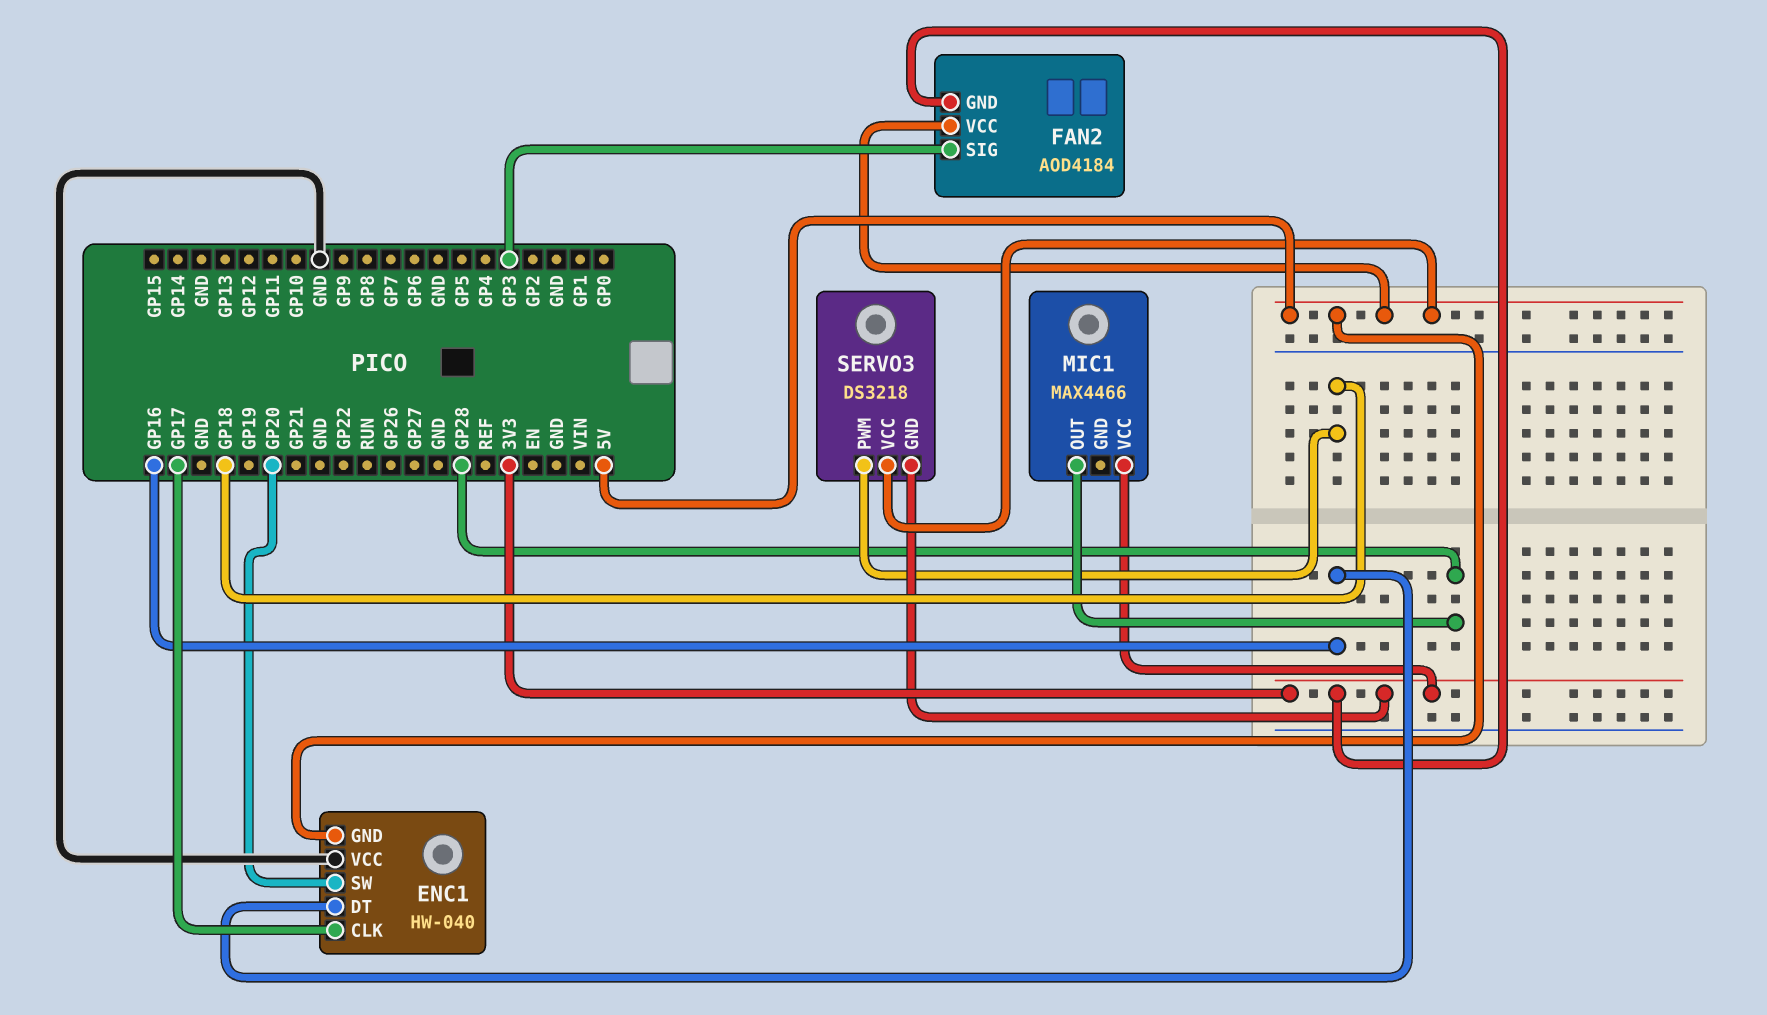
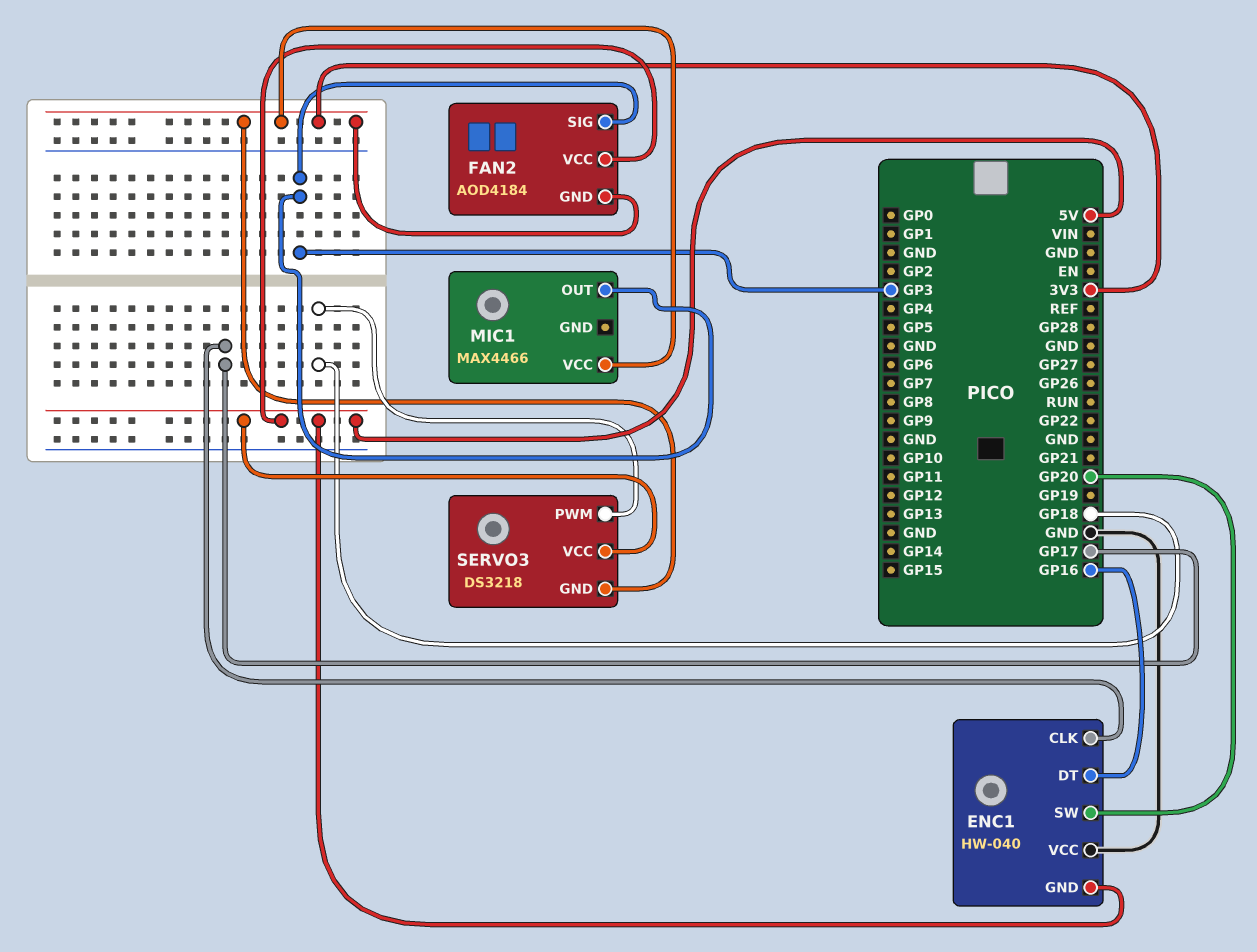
MIC1 pin OUT: GP28 -> GP3

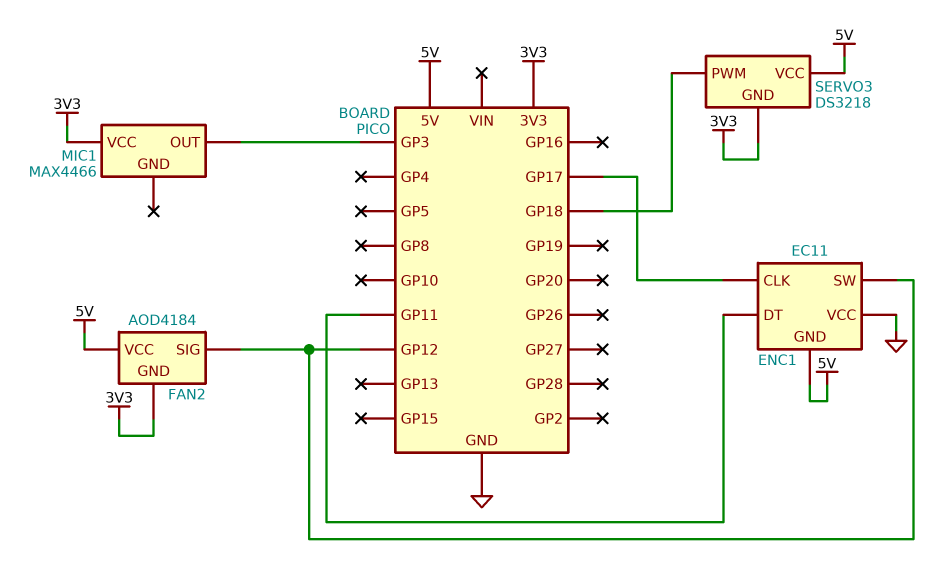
ENC1: HW-040 -> EC11
ENC1 pin DT: GP16 -> GP11
ENC1 pin SW: GP20 -> GP12
FAN2 pin SIG: GP3 -> GP12

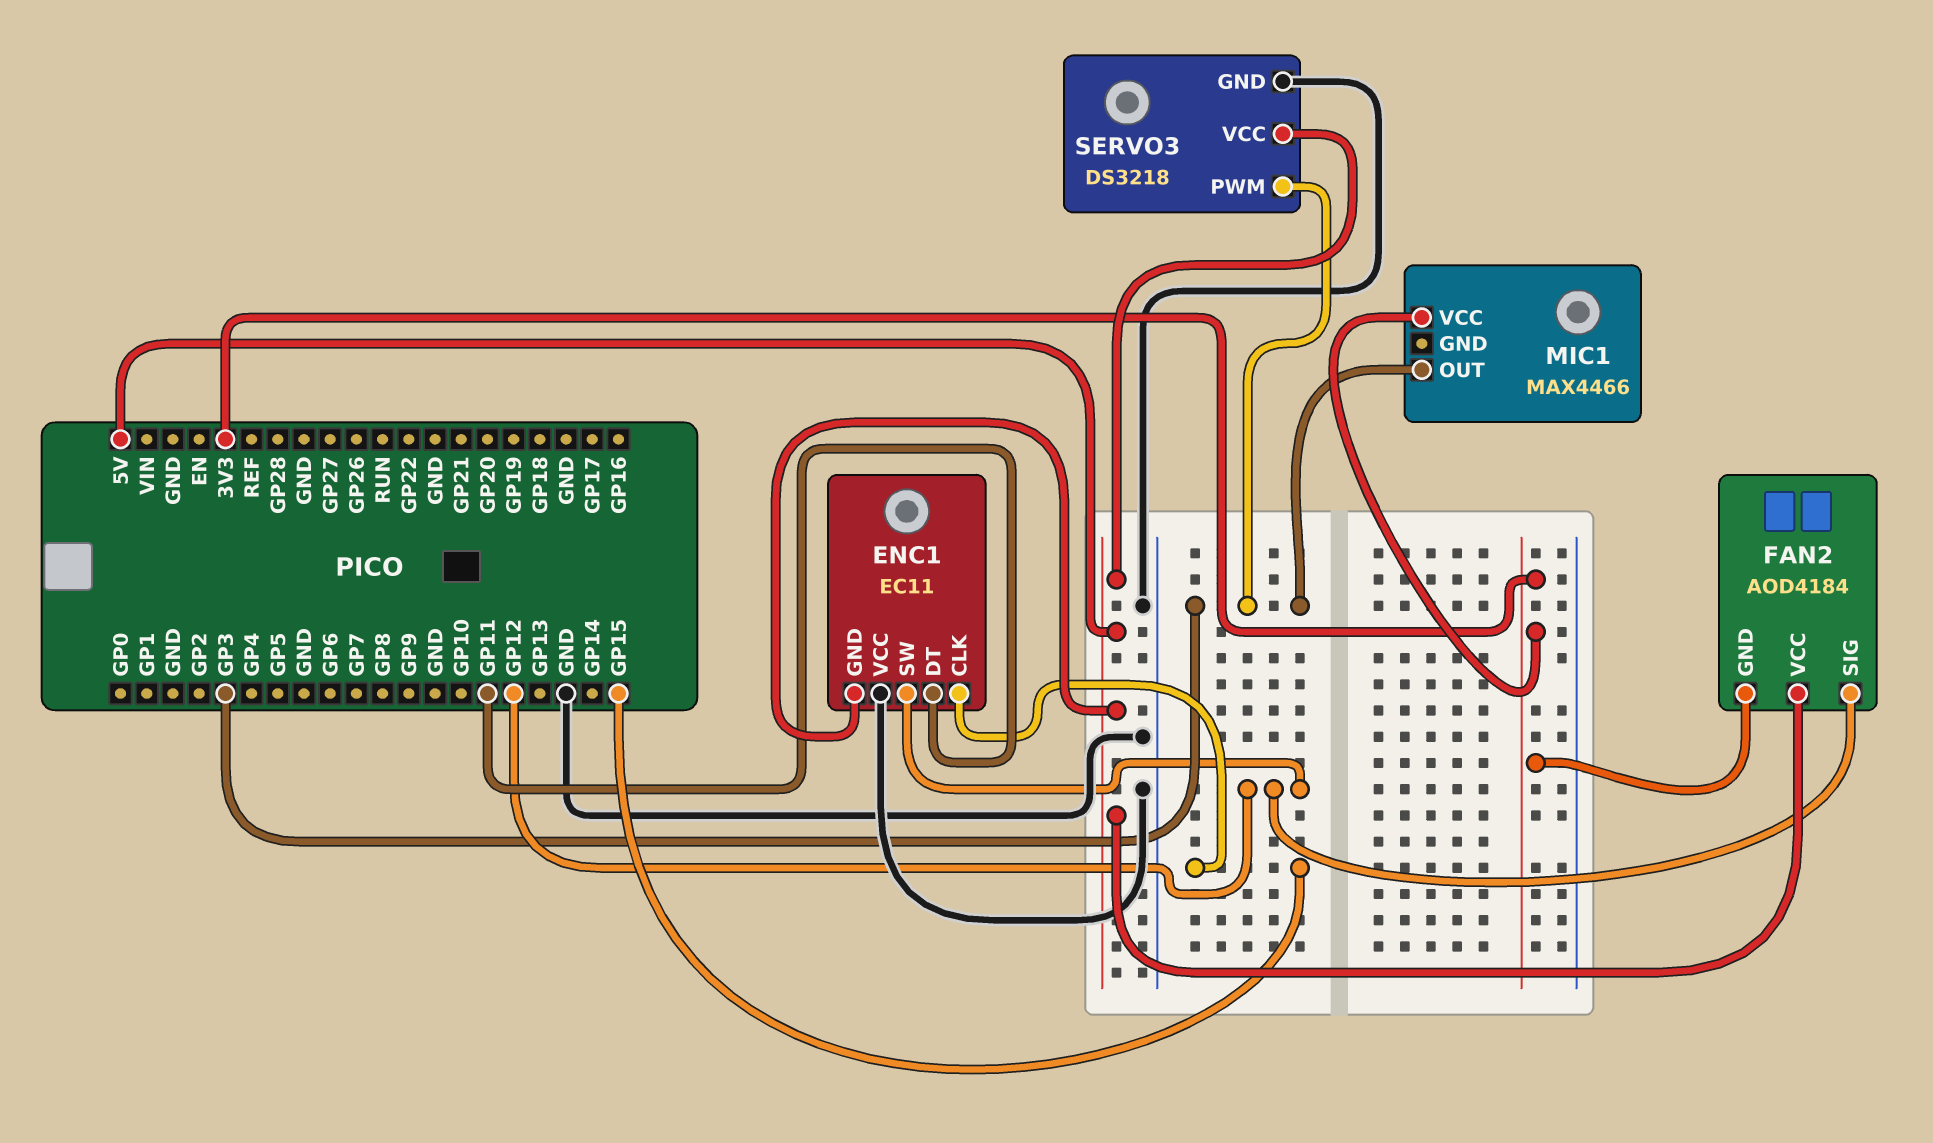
ENC1 pin CLK: GP17 -> GP15
SERVO3 pin GND: 3V3 -> GND
SERVO3 pin PWM: GP18 -> GP3

